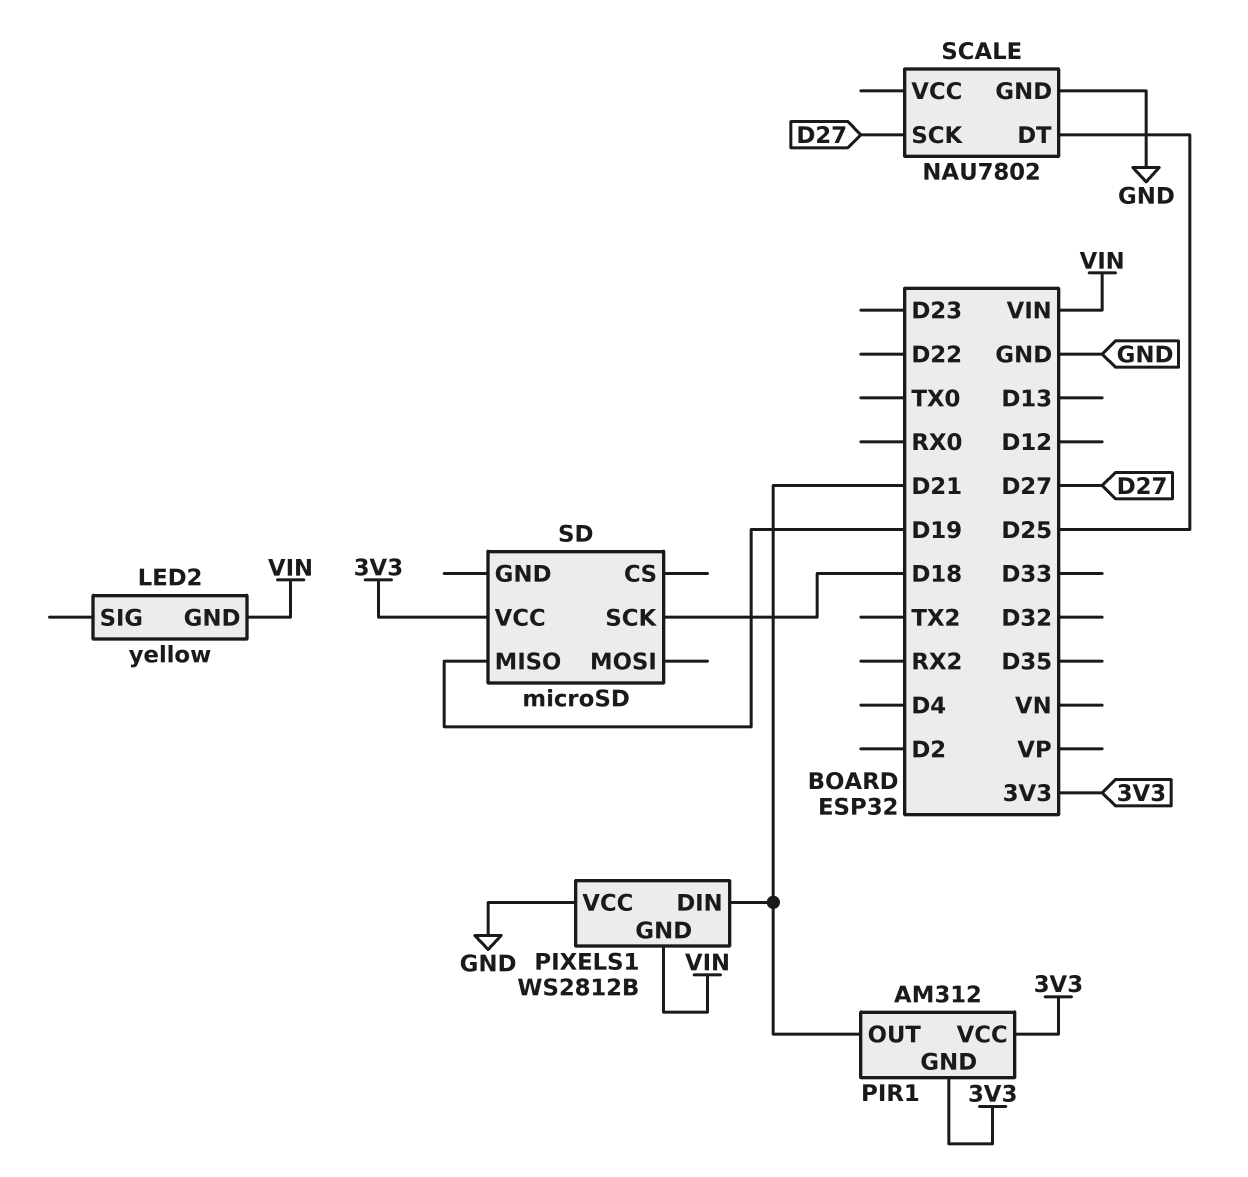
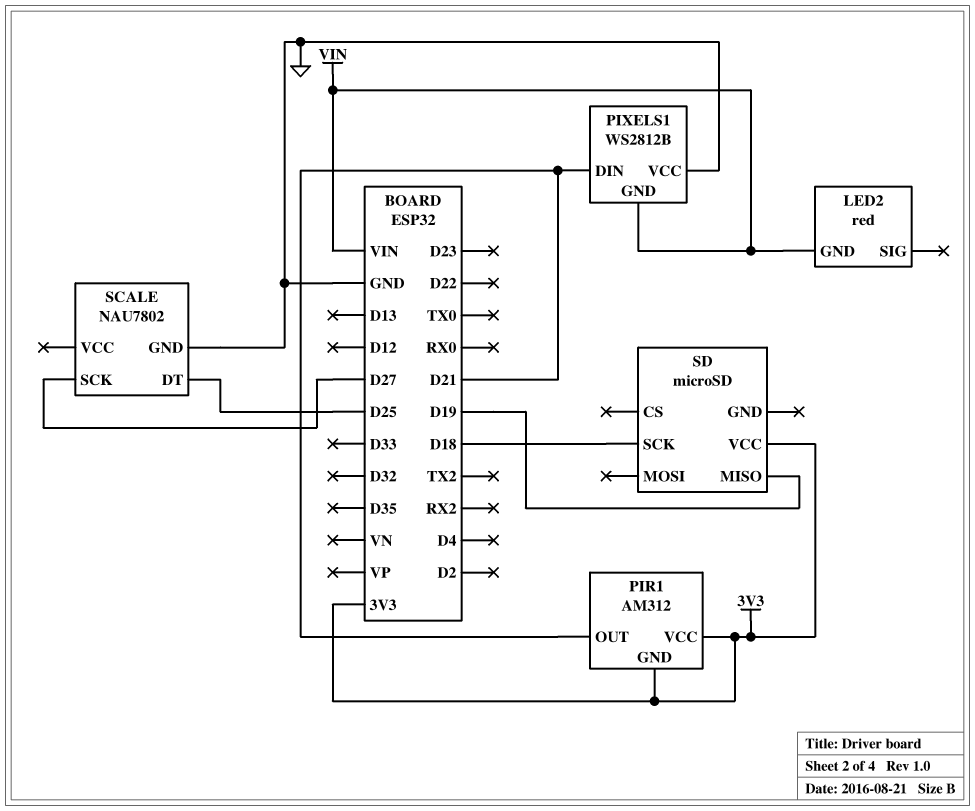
LED2: yellow -> red

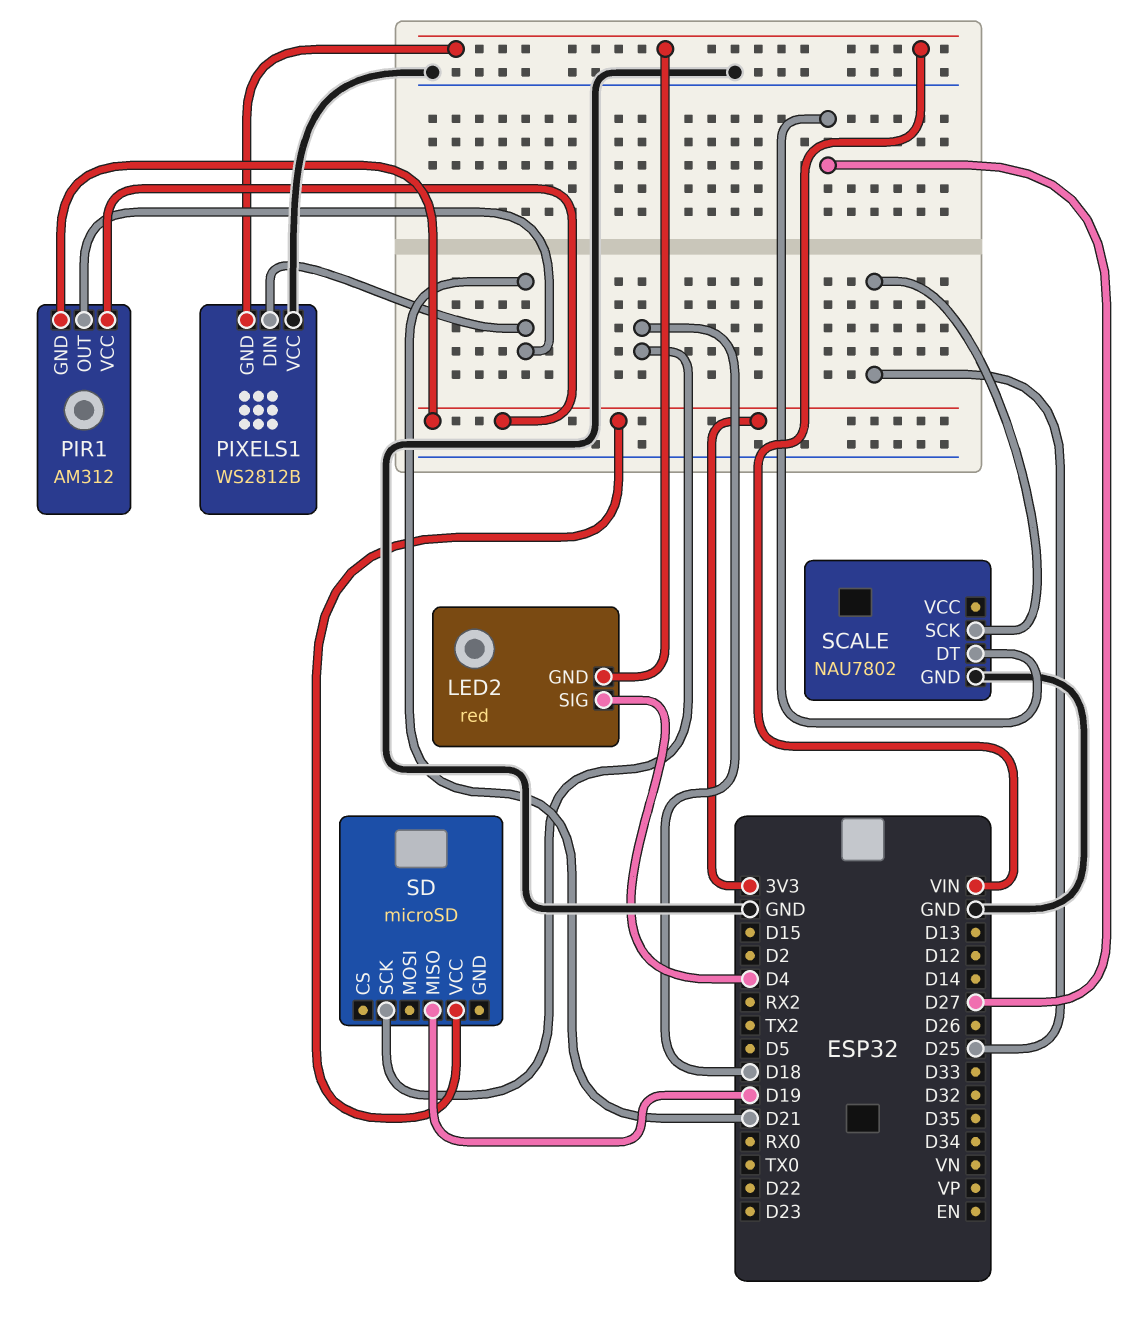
LED2 pin SIG: none -> D4
SCALE pin DT: D25 -> D27
SCALE pin SCK: D27 -> D25

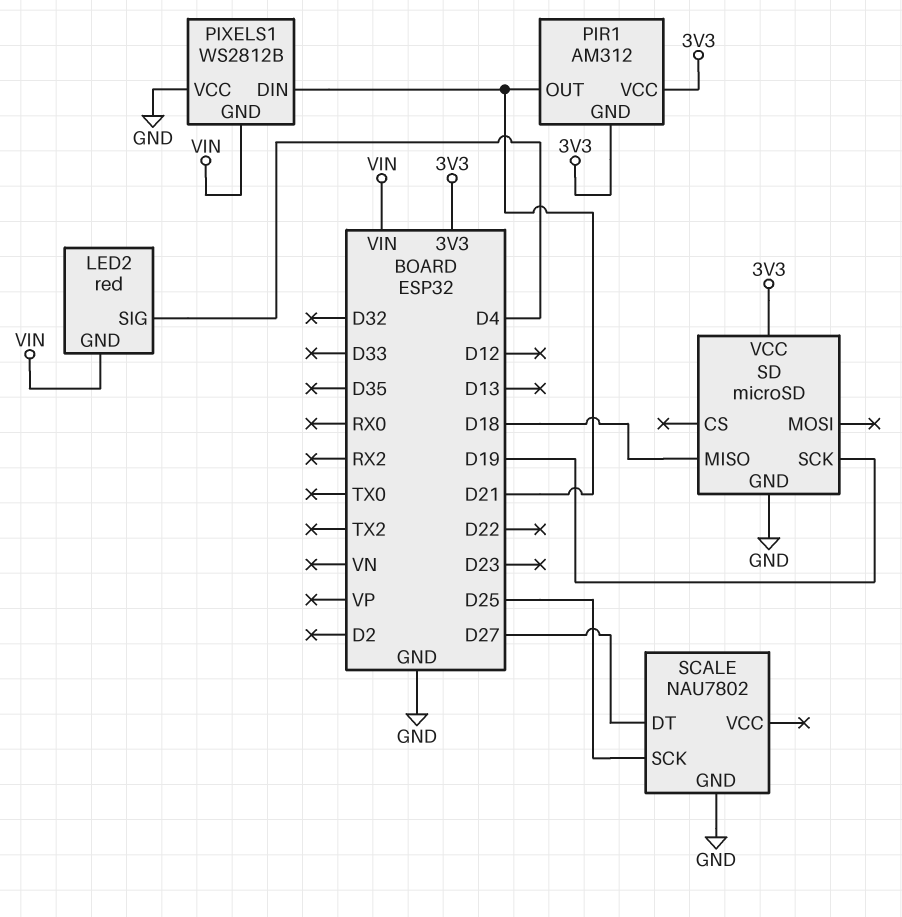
SD pin GND: none -> GND
SD pin MISO: D19 -> D18
SD pin SCK: D18 -> D19

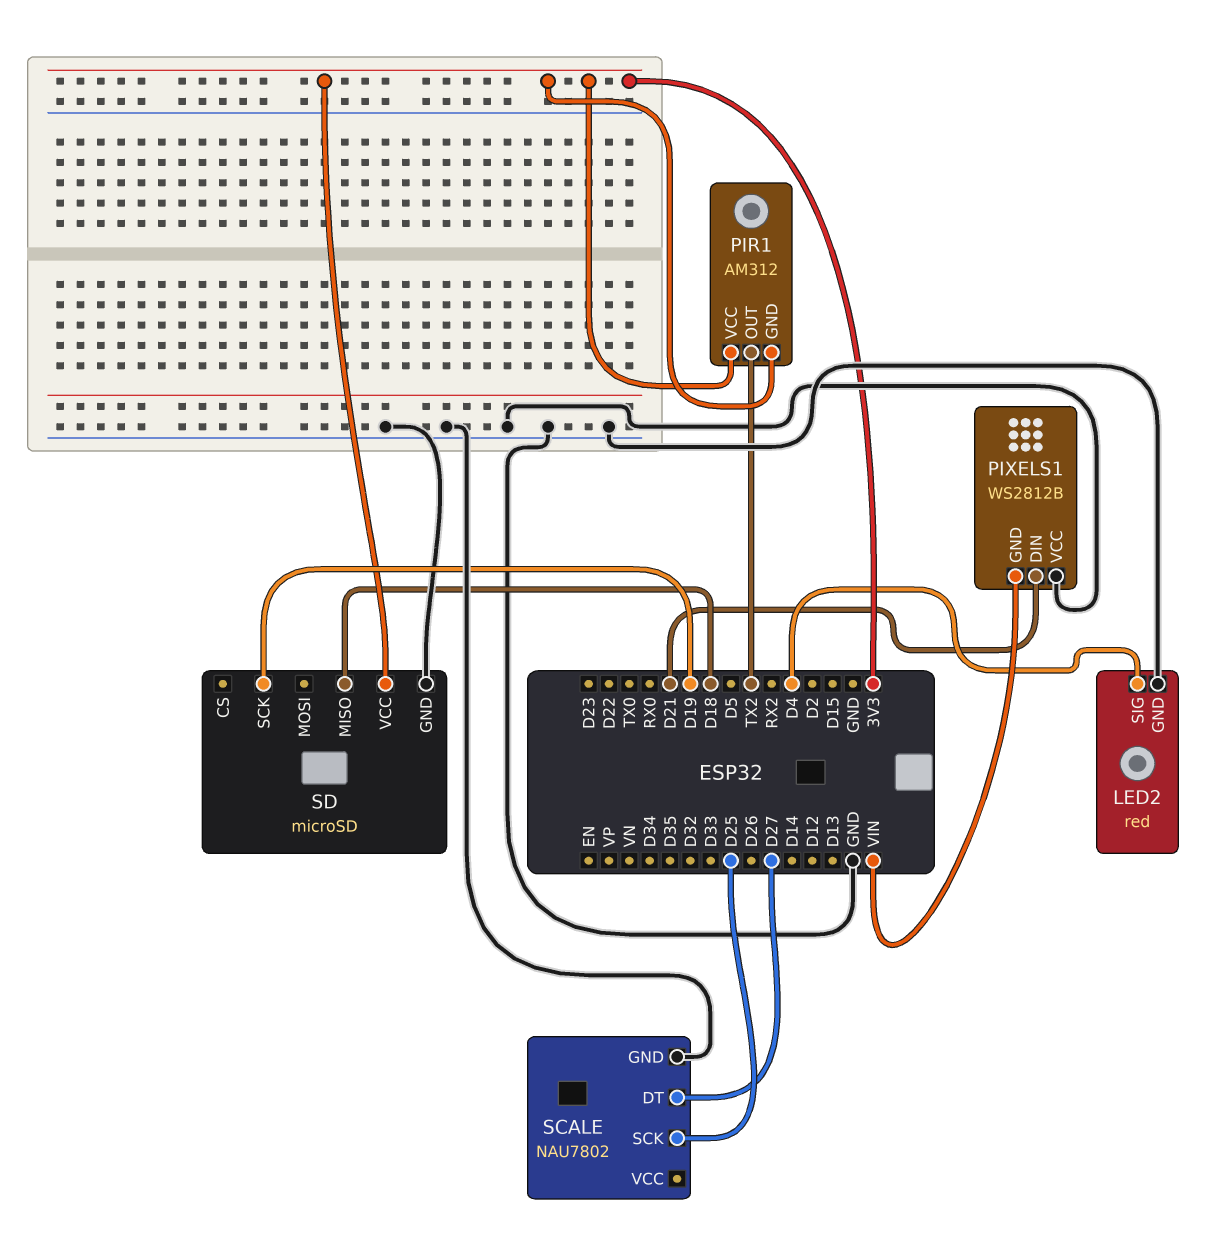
LED2 pin GND: VIN -> GND
PIR1 pin OUT: D21 -> TX2

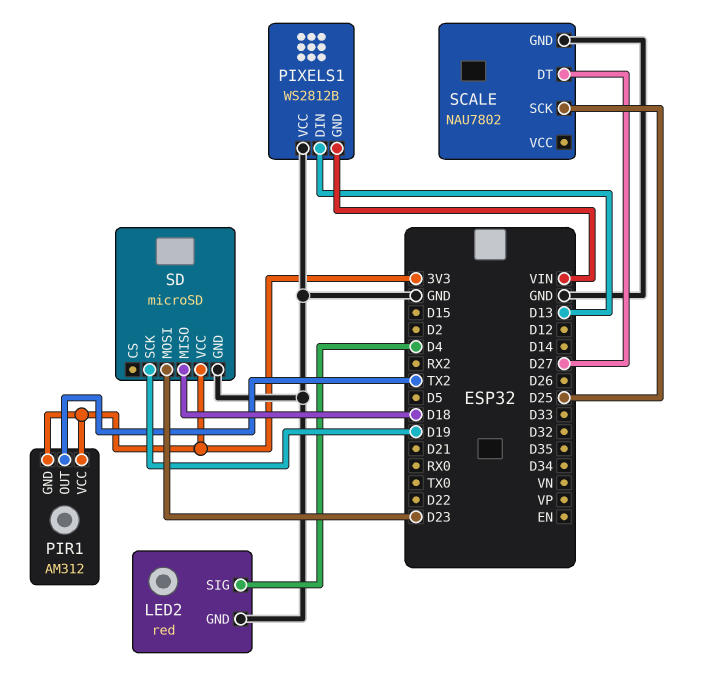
PIXELS1 pin DIN: D21 -> D13
SD pin MOSI: none -> D23

